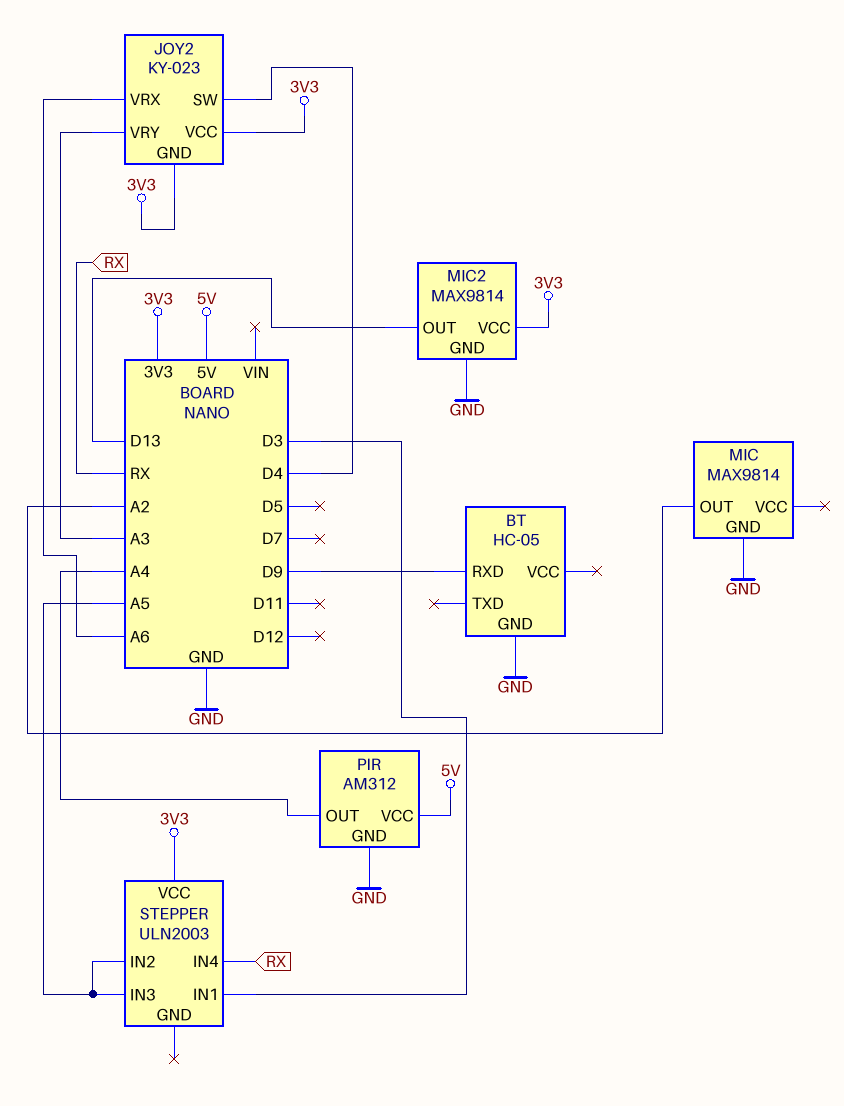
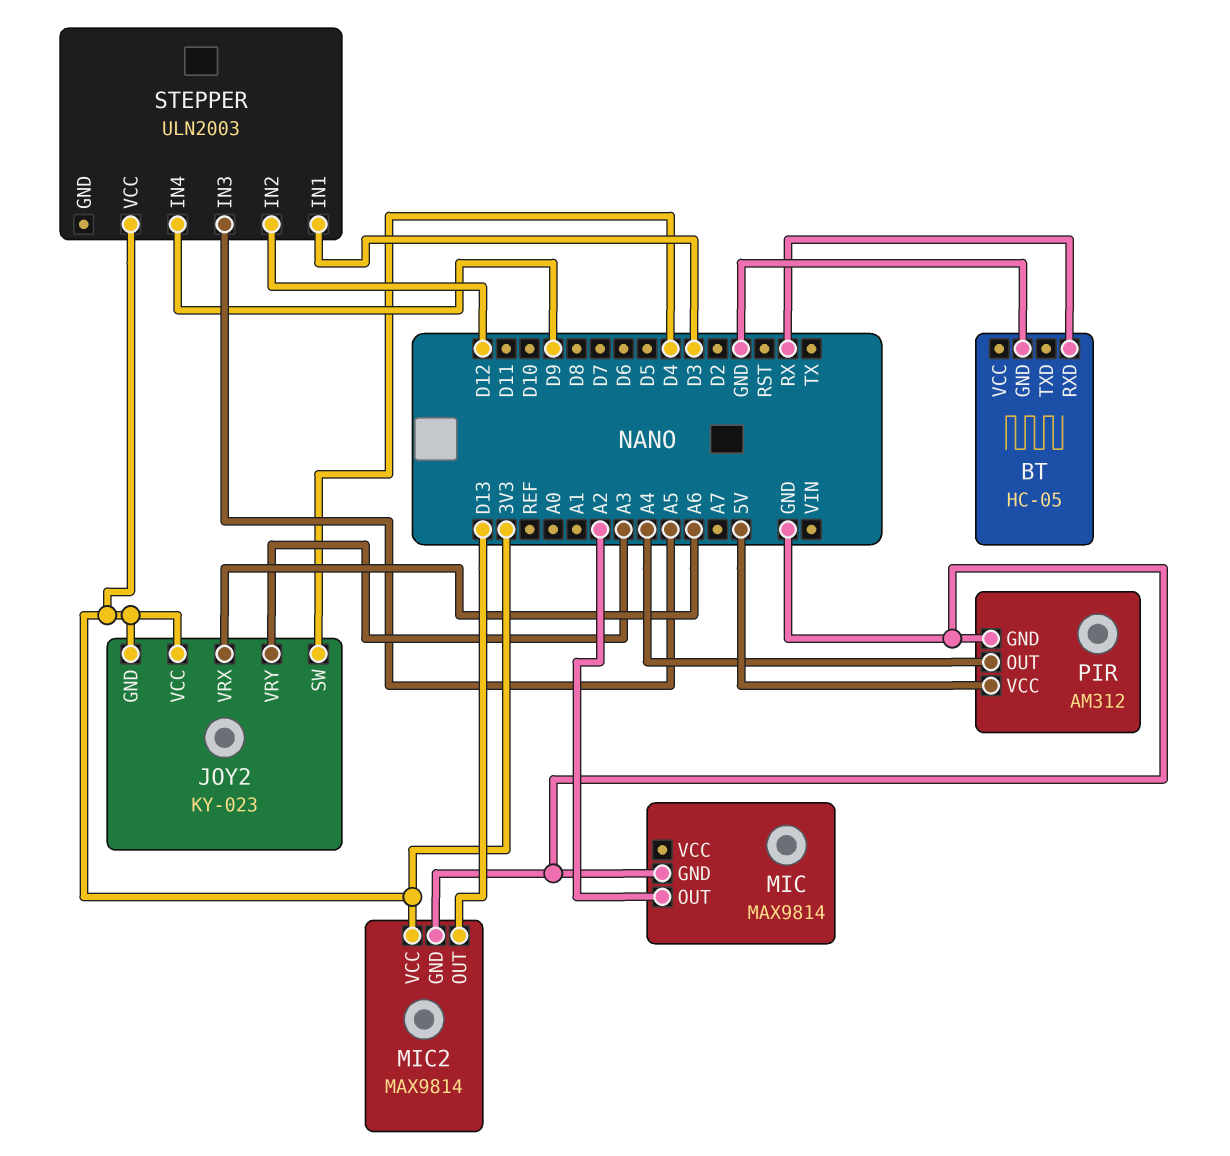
BT pin RXD: D9 -> RX
STEPPER pin IN2: A5 -> D12
STEPPER pin IN4: RX -> D9

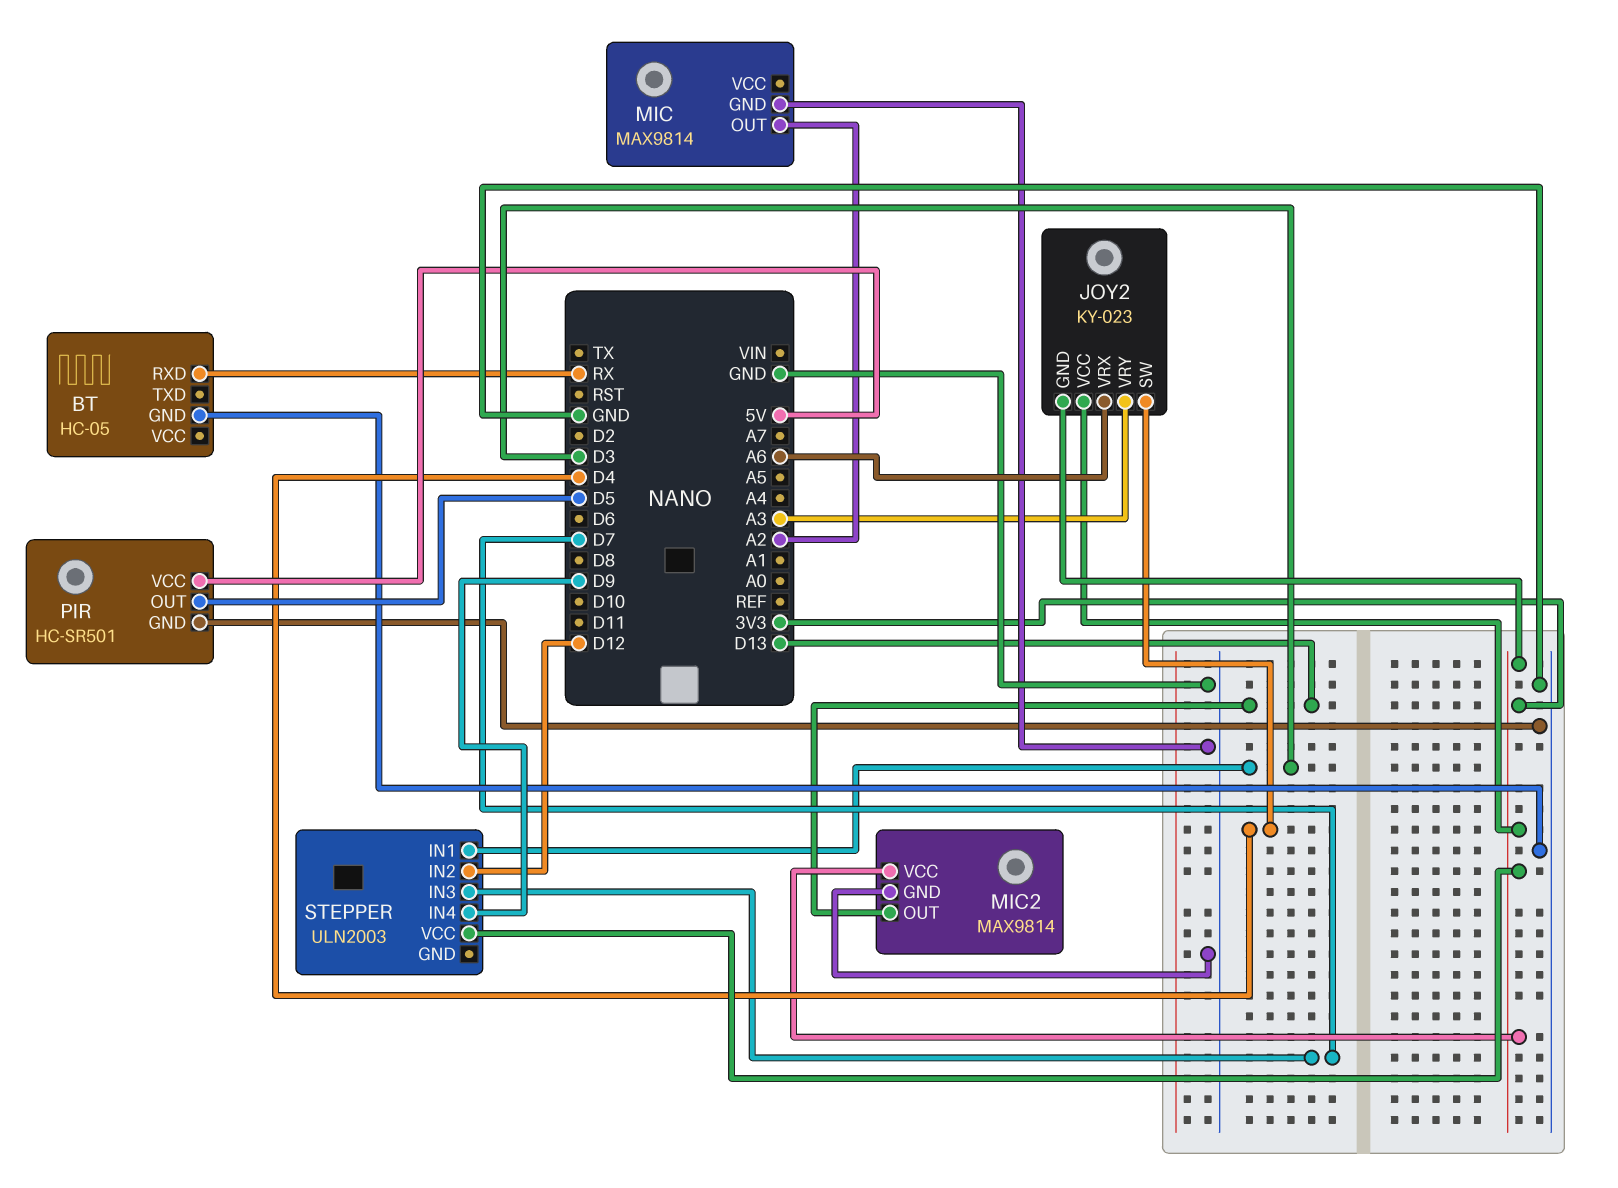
PIR: AM312 -> HC-SR501
PIR pin OUT: A4 -> D5
STEPPER pin IN3: A5 -> D7

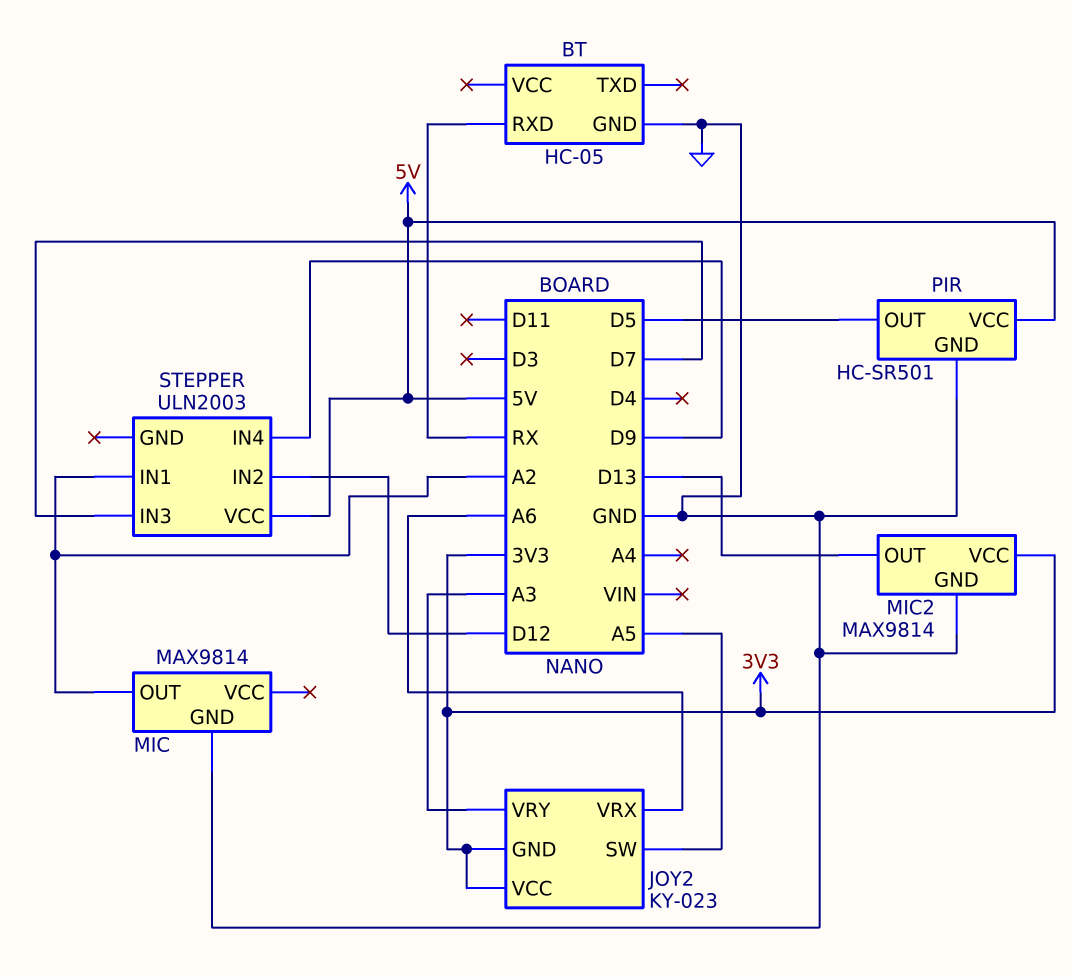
JOY2 pin SW: D4 -> A5
STEPPER pin IN1: D3 -> A2
STEPPER pin VCC: 3V3 -> 5V

